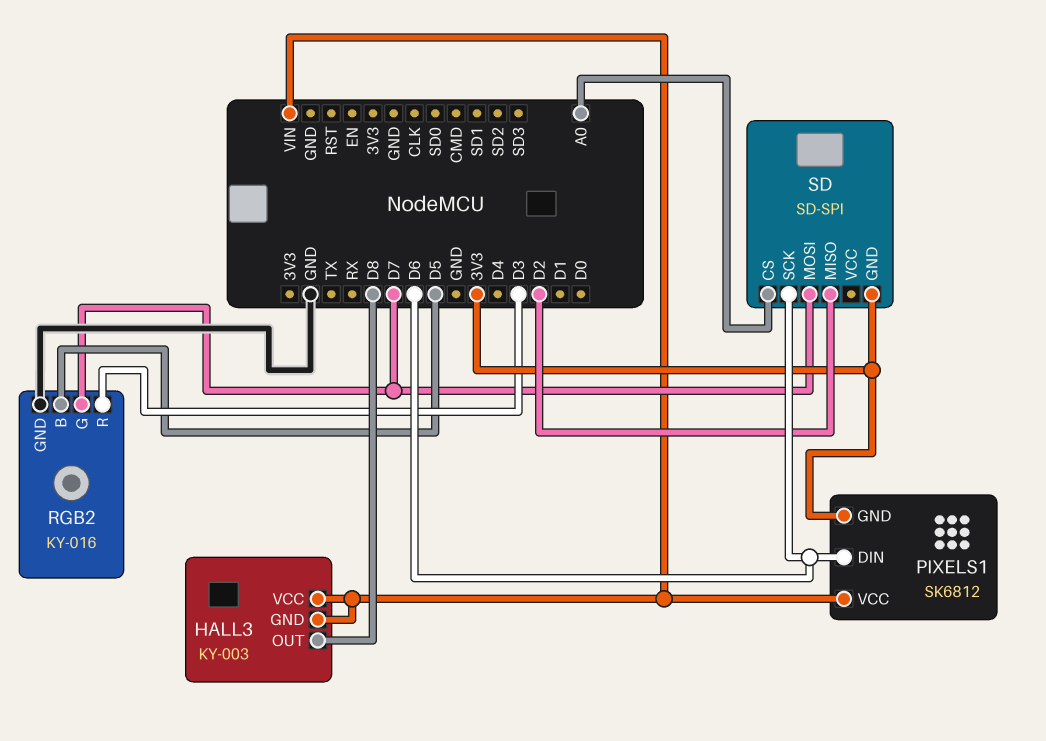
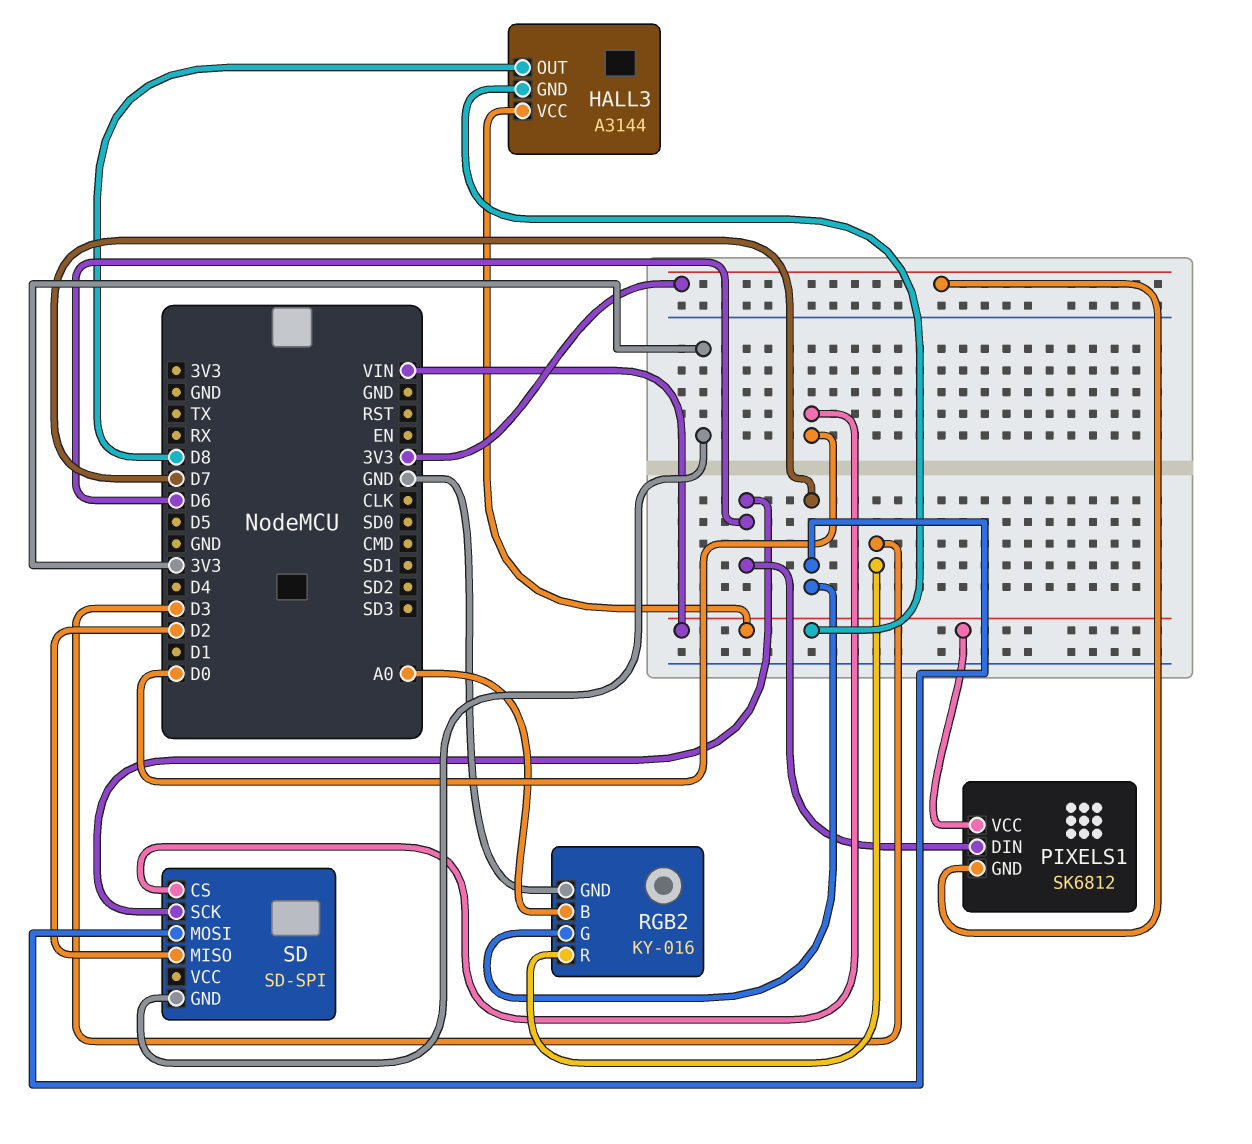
HALL3: KY-003 -> A3144
RGB2 pin B: D5 -> A0
SD pin CS: A0 -> D0

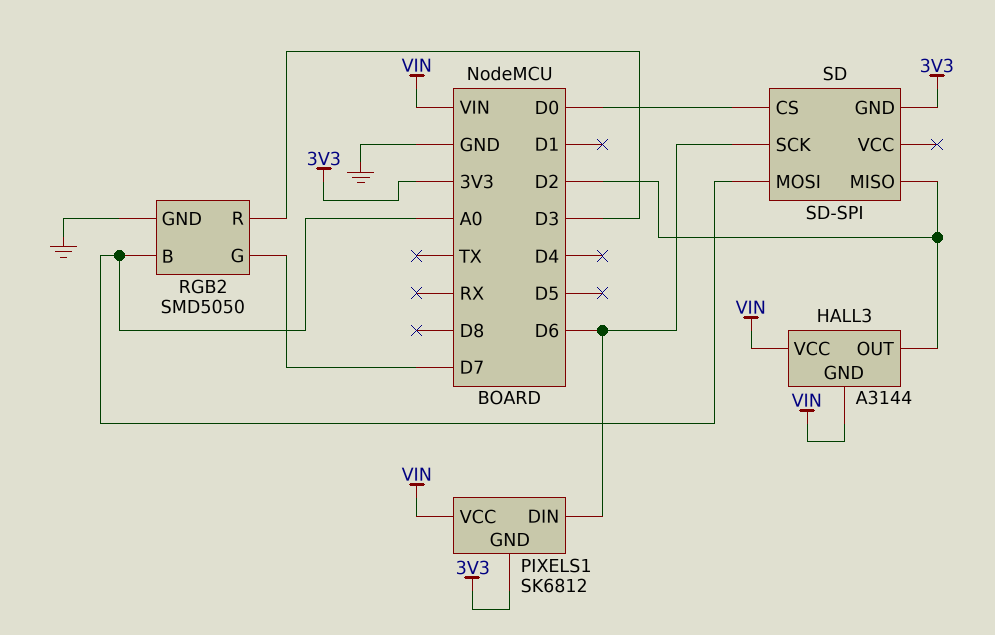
HALL3 pin OUT: D8 -> D2
RGB2: KY-016 -> SMD5050
SD pin MOSI: D7 -> A0

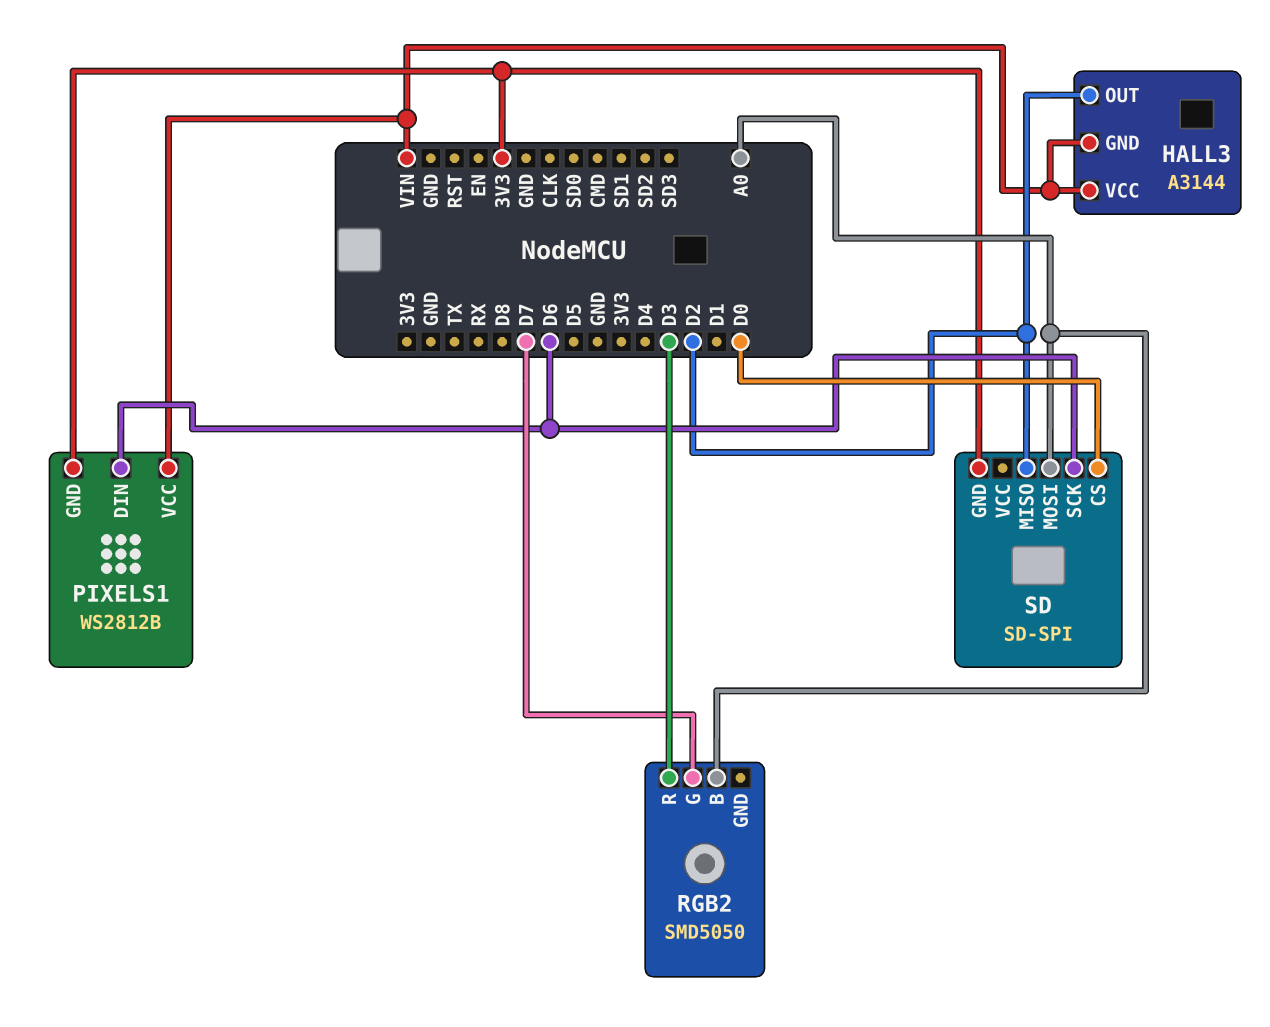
PIXELS1: SK6812 -> WS2812B
RGB2 pin GND: GND -> none

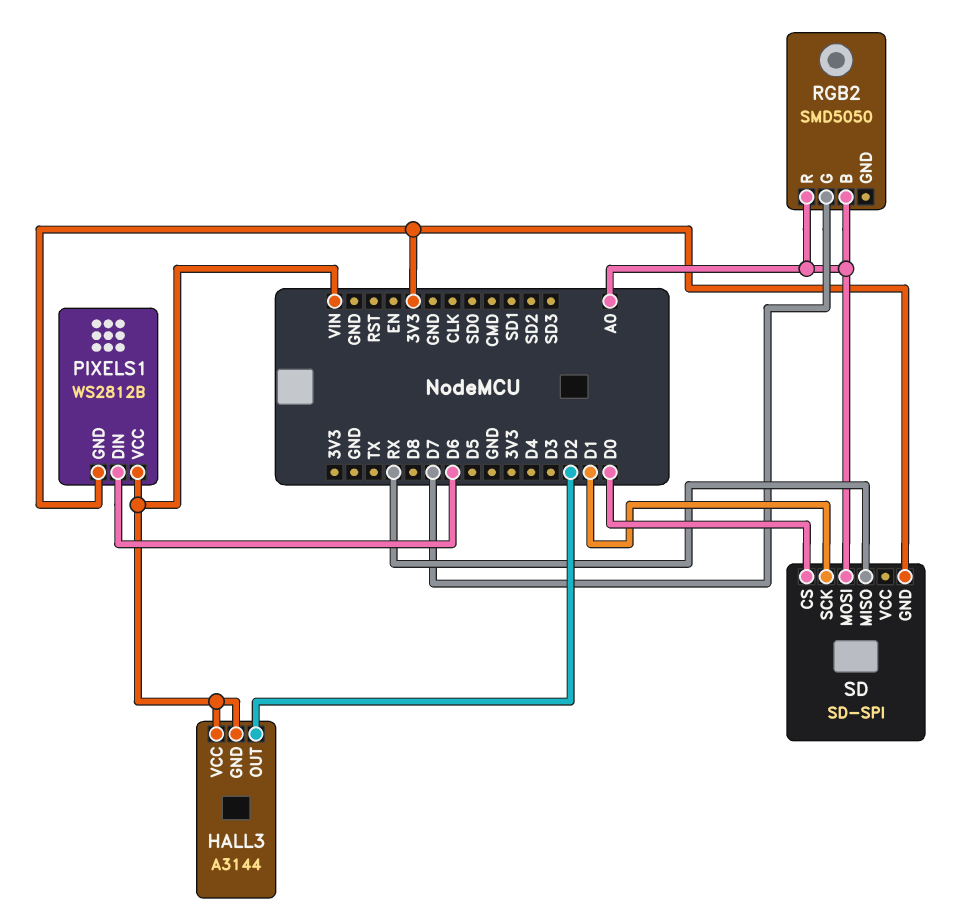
RGB2 pin R: D3 -> A0
SD pin MISO: D2 -> RX
SD pin SCK: D6 -> D1

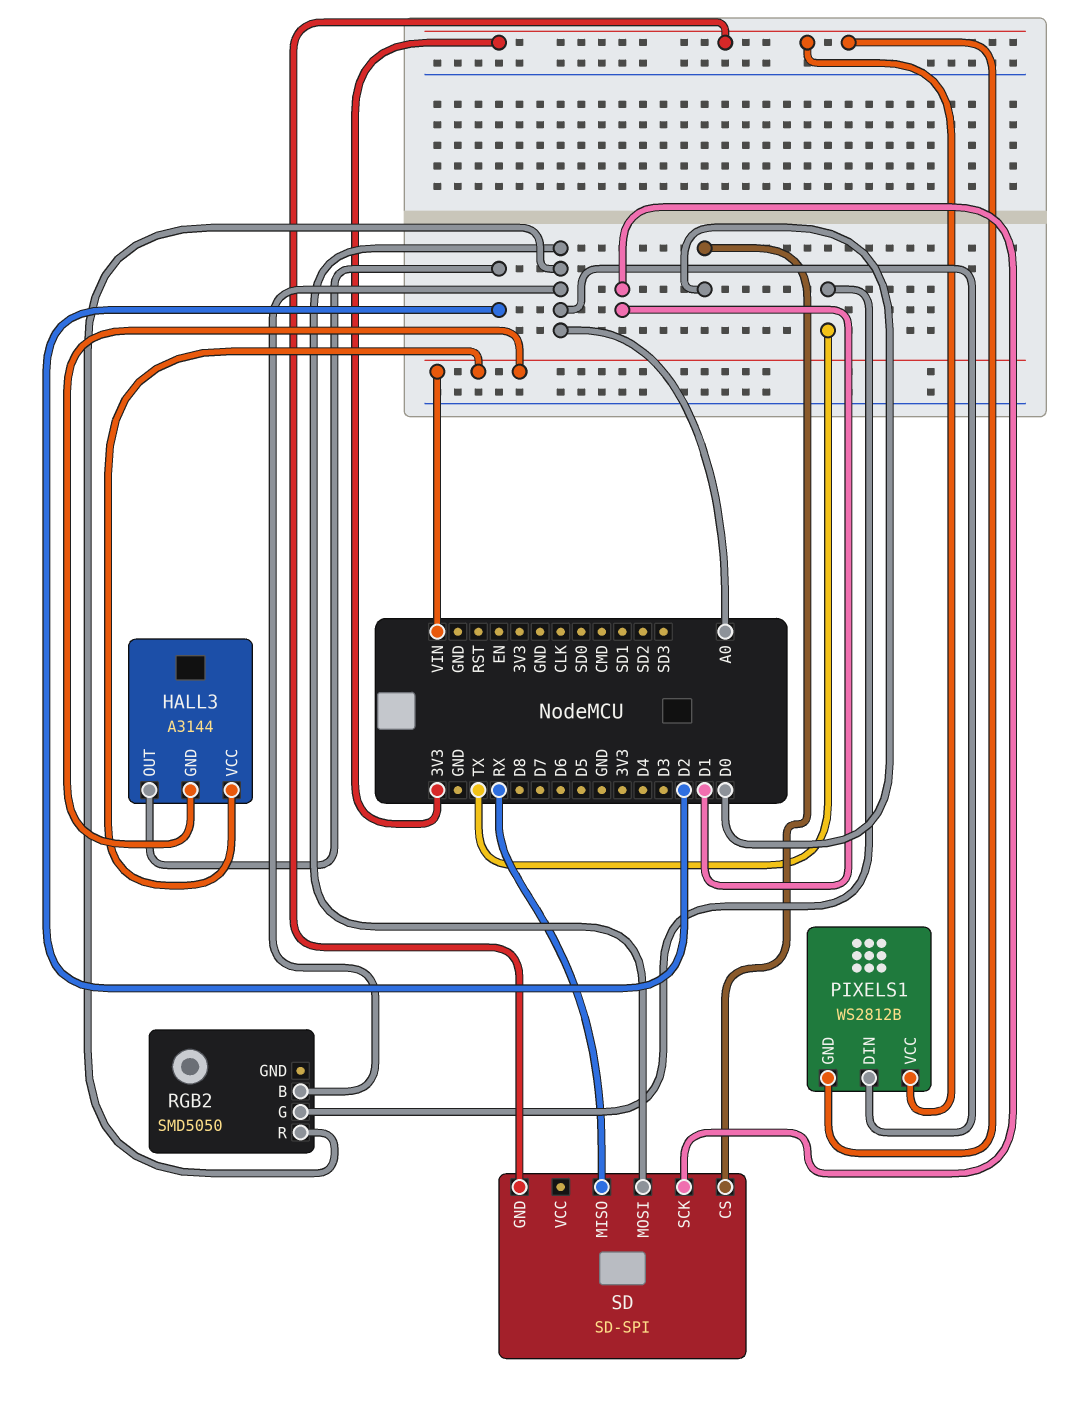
PIXELS1 pin DIN: D6 -> A0
PIXELS1 pin VCC: VIN -> 3V3
RGB2 pin G: D7 -> TX

